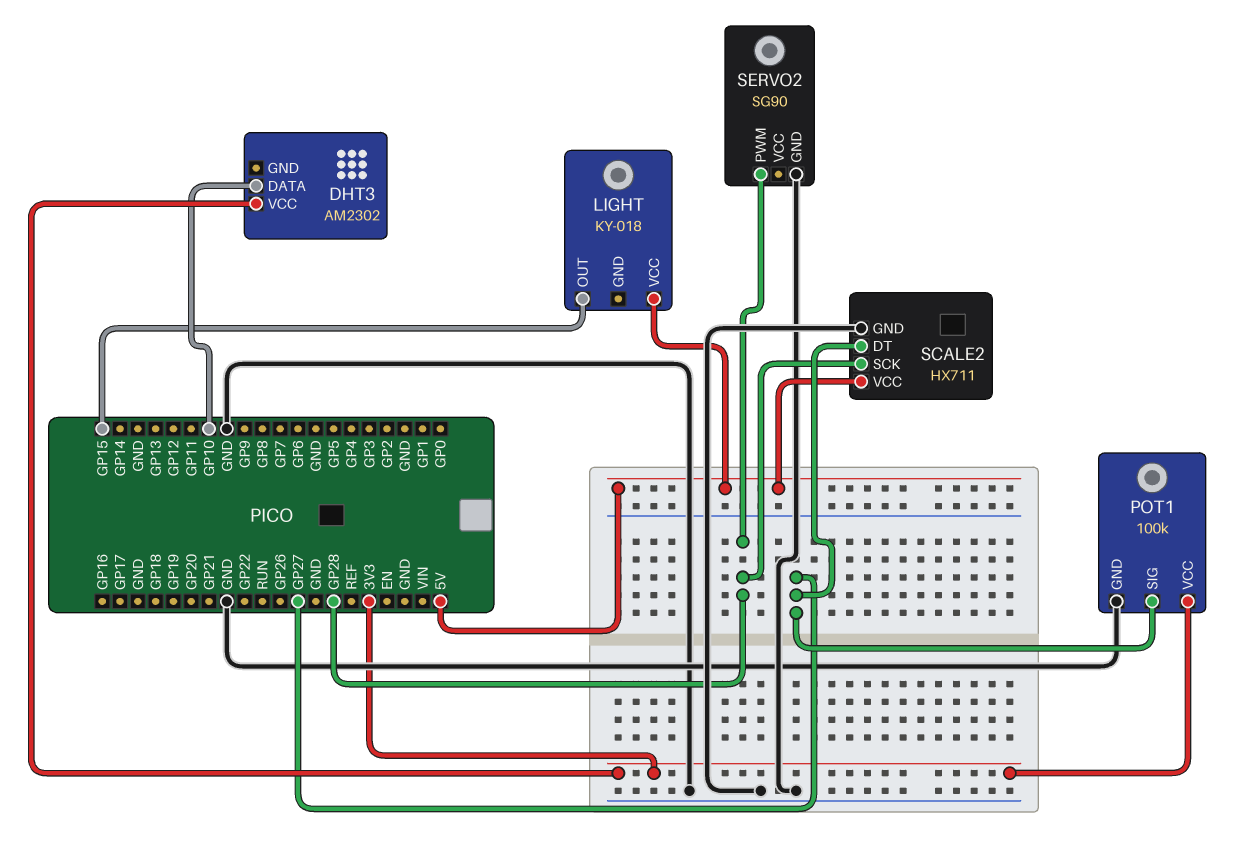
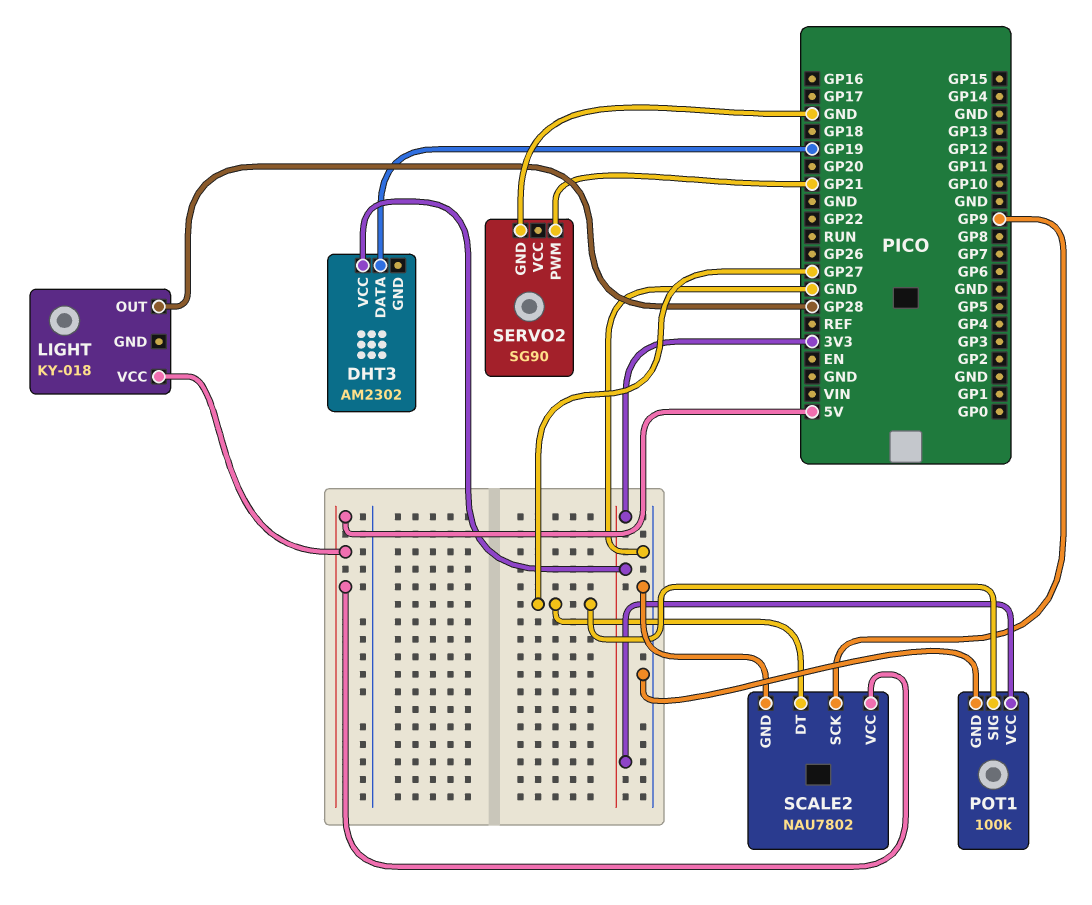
DHT3 pin DATA: GP10 -> GP19
LIGHT pin OUT: GP15 -> GP28
SCALE2: HX711 -> NAU7802
SCALE2 pin SCK: GP28 -> GP9
SERVO2 pin PWM: GP28 -> GP21

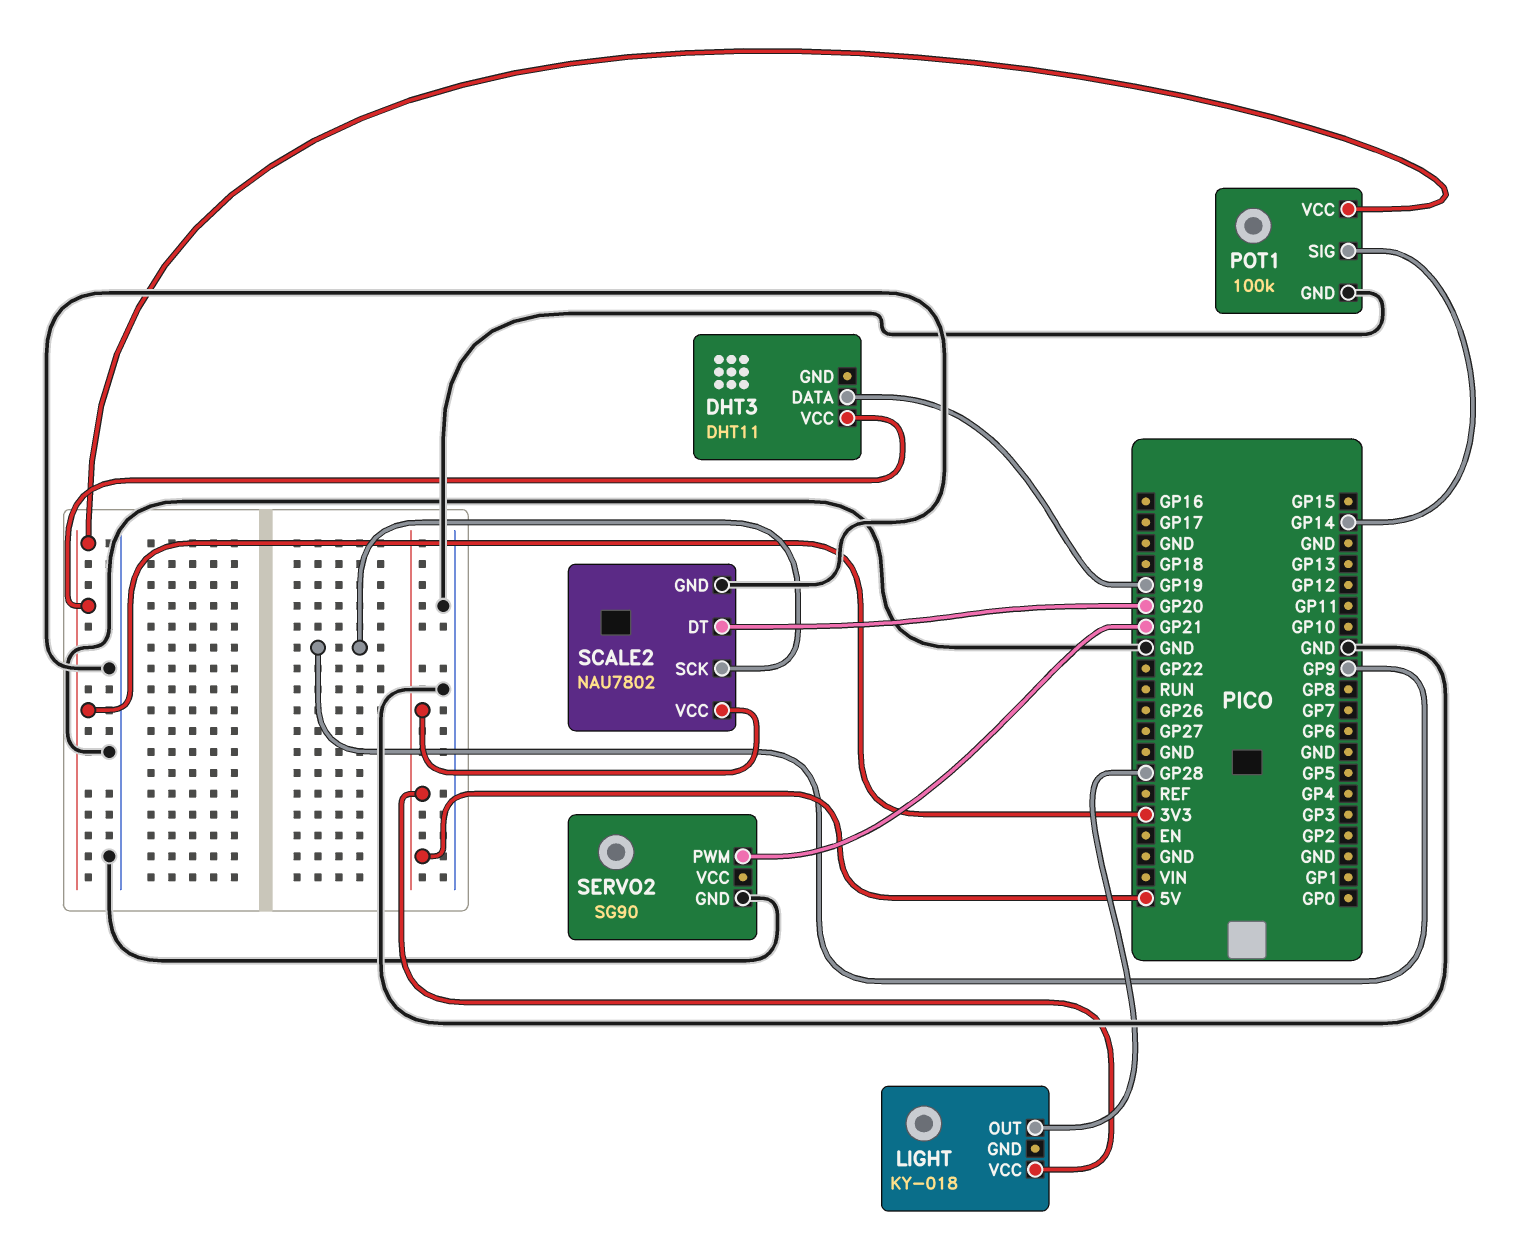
DHT3: AM2302 -> DHT11
POT1 pin SIG: GP27 -> GP14
SCALE2 pin DT: GP27 -> GP20

